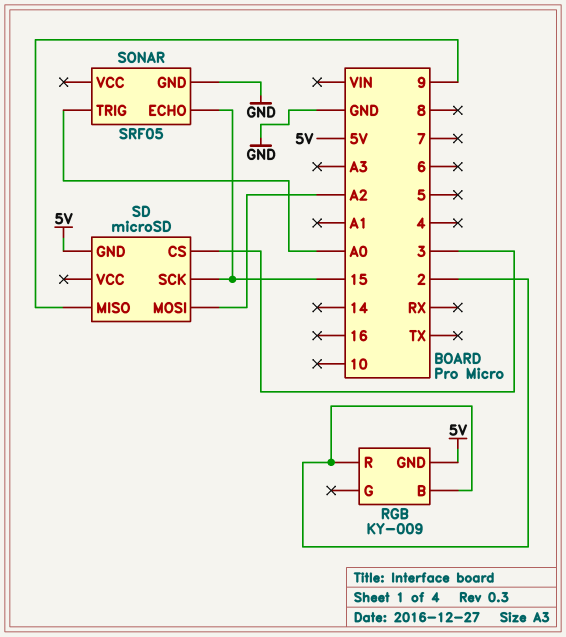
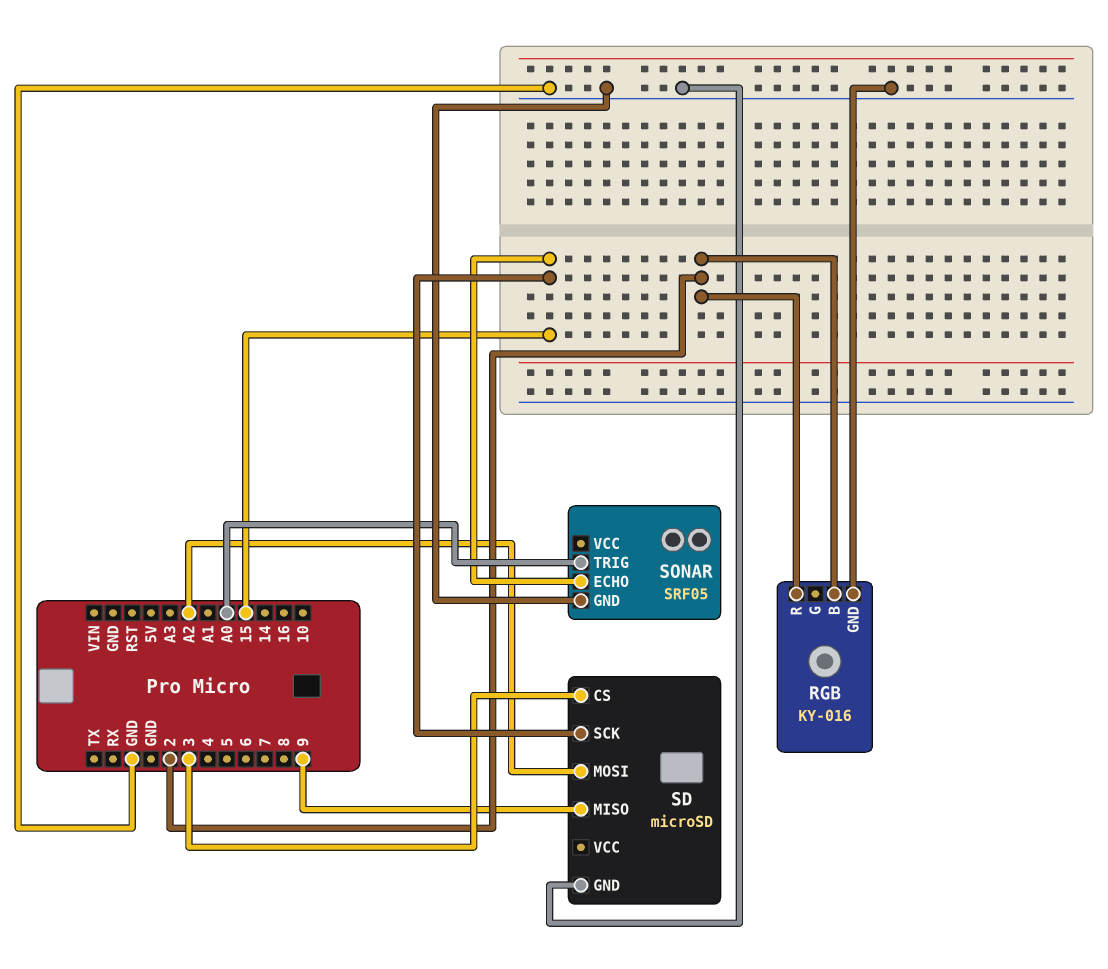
RGB: KY-009 -> KY-016
RGB pin GND: 5V -> GND
SD pin GND: 5V -> GND

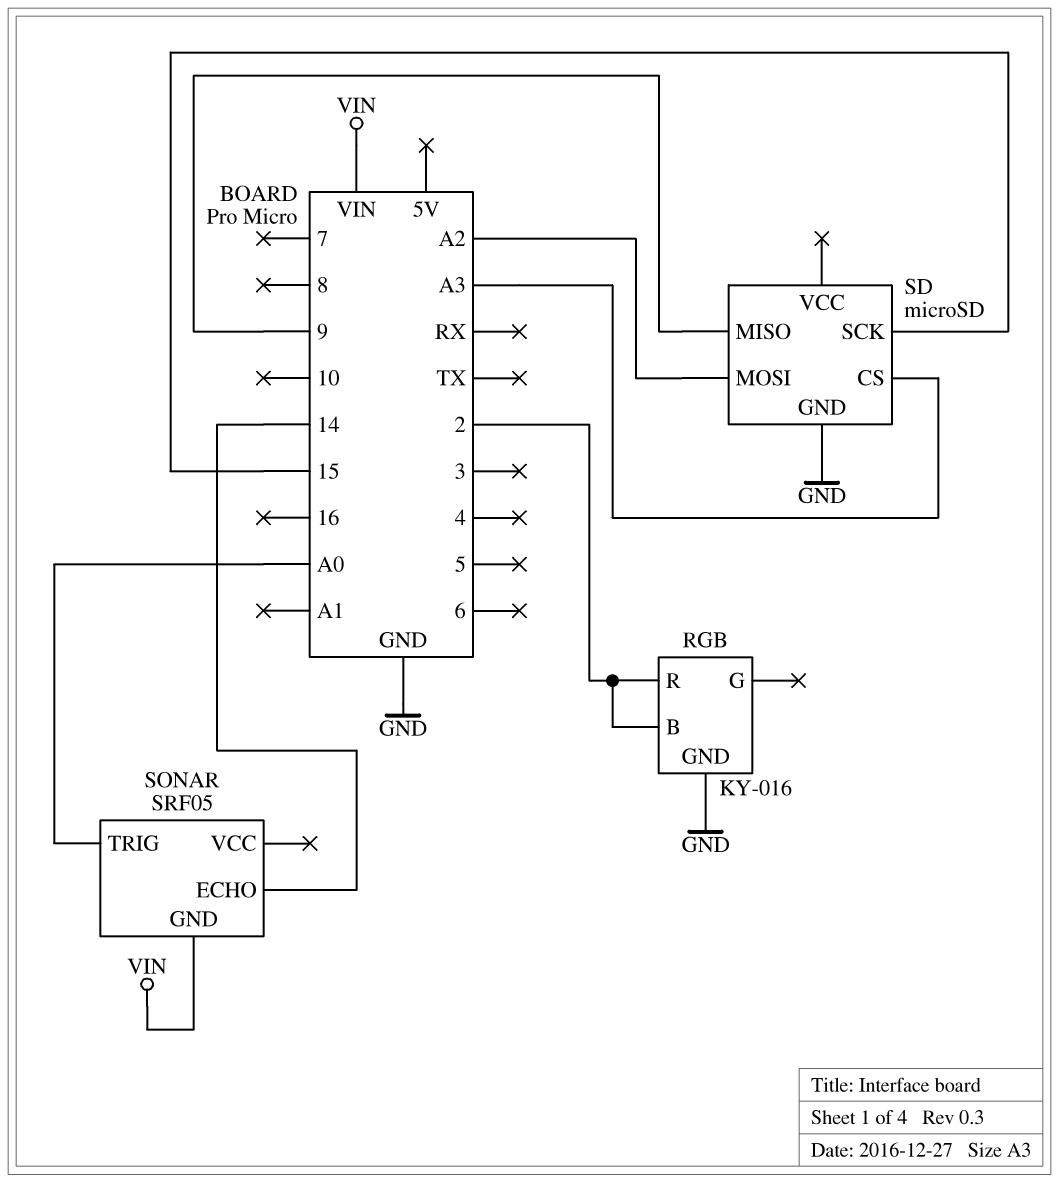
SD pin CS: 3 -> A3
SONAR pin ECHO: 15 -> 14
SONAR pin GND: GND -> VIN

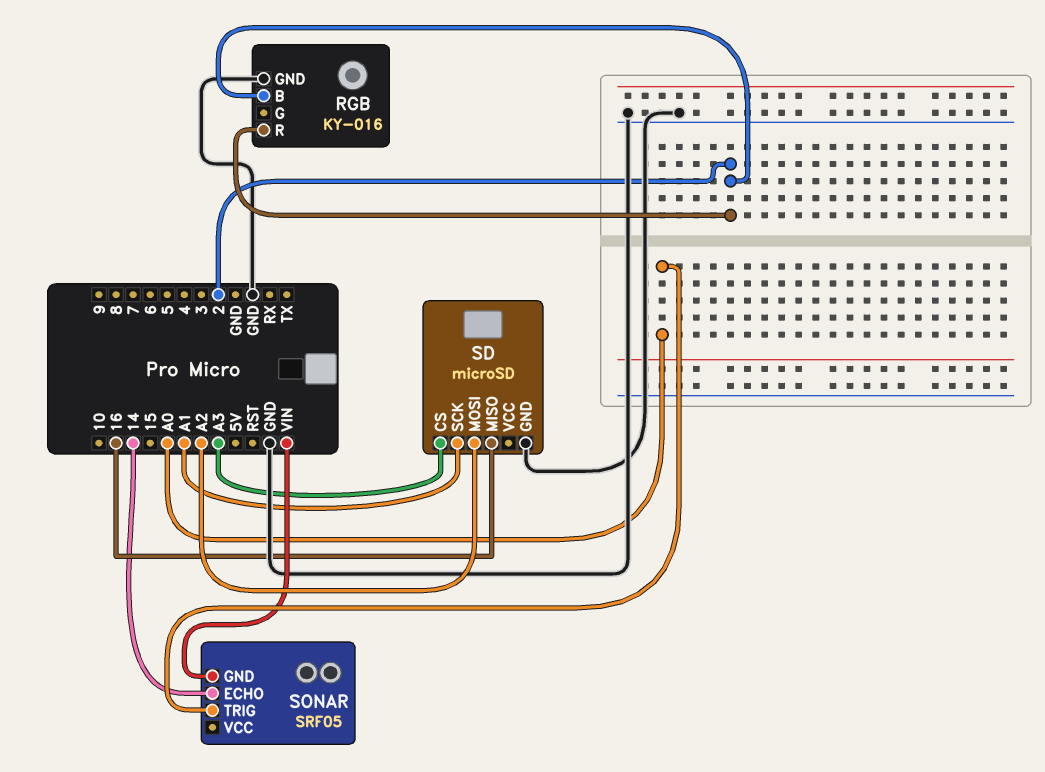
SD pin MISO: 9 -> 16
SD pin SCK: 15 -> A1

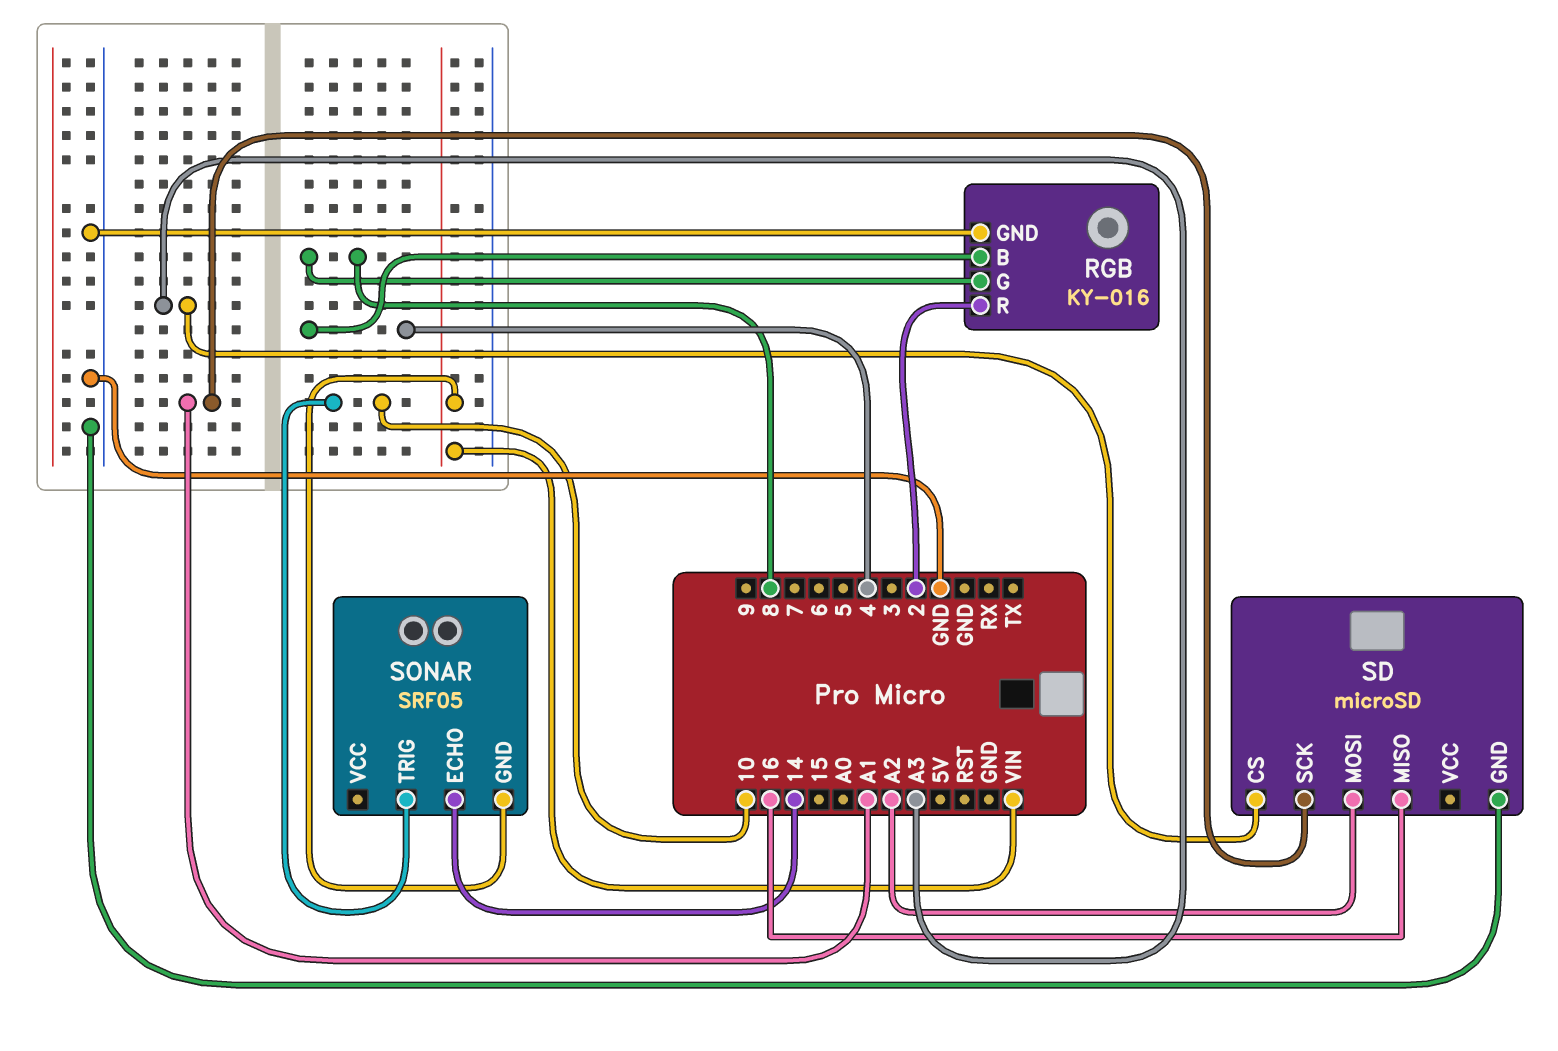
RGB pin B: 2 -> 4
RGB pin G: none -> 8
SONAR pin TRIG: A0 -> 10

